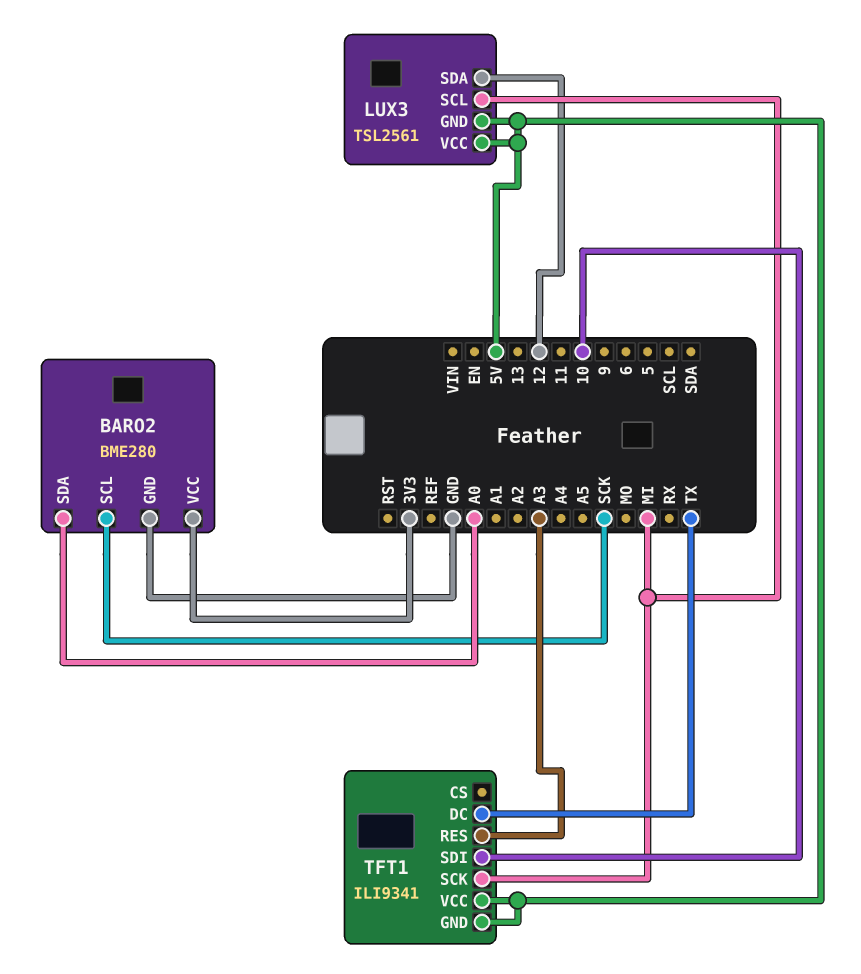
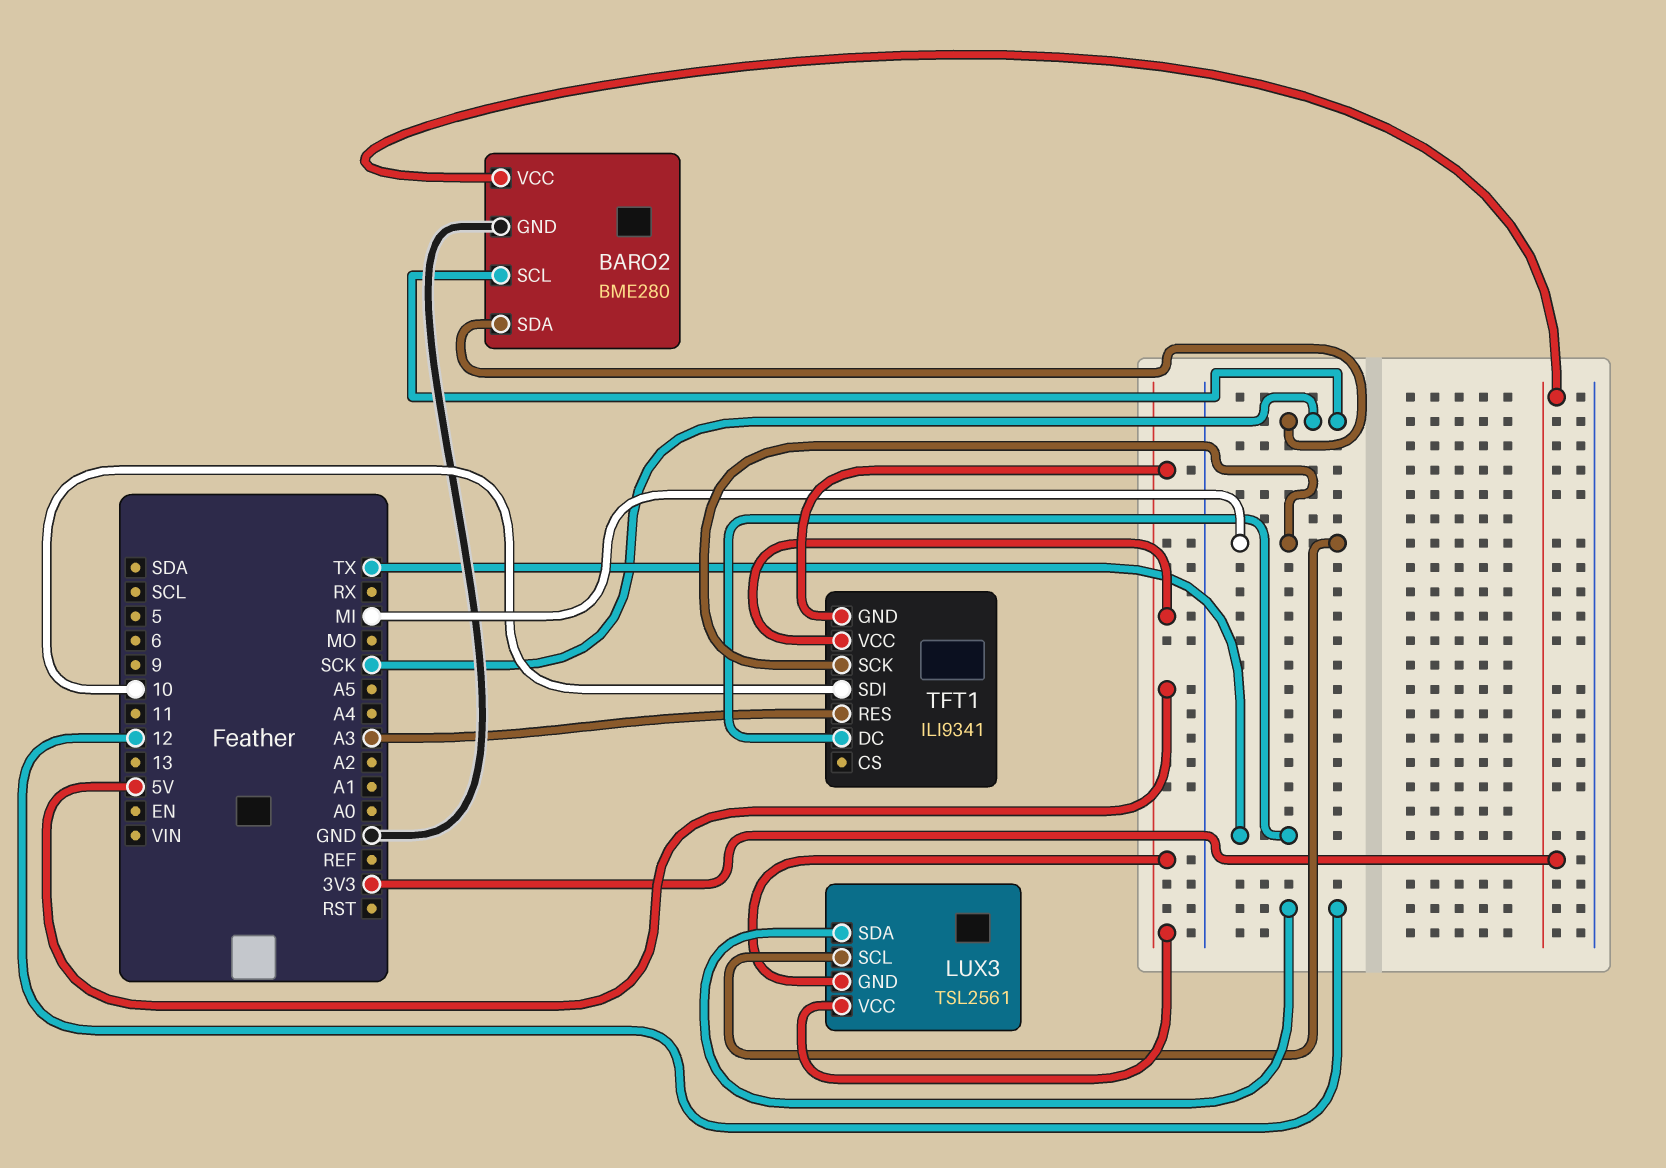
BARO2 pin SDA: A0 -> SCK

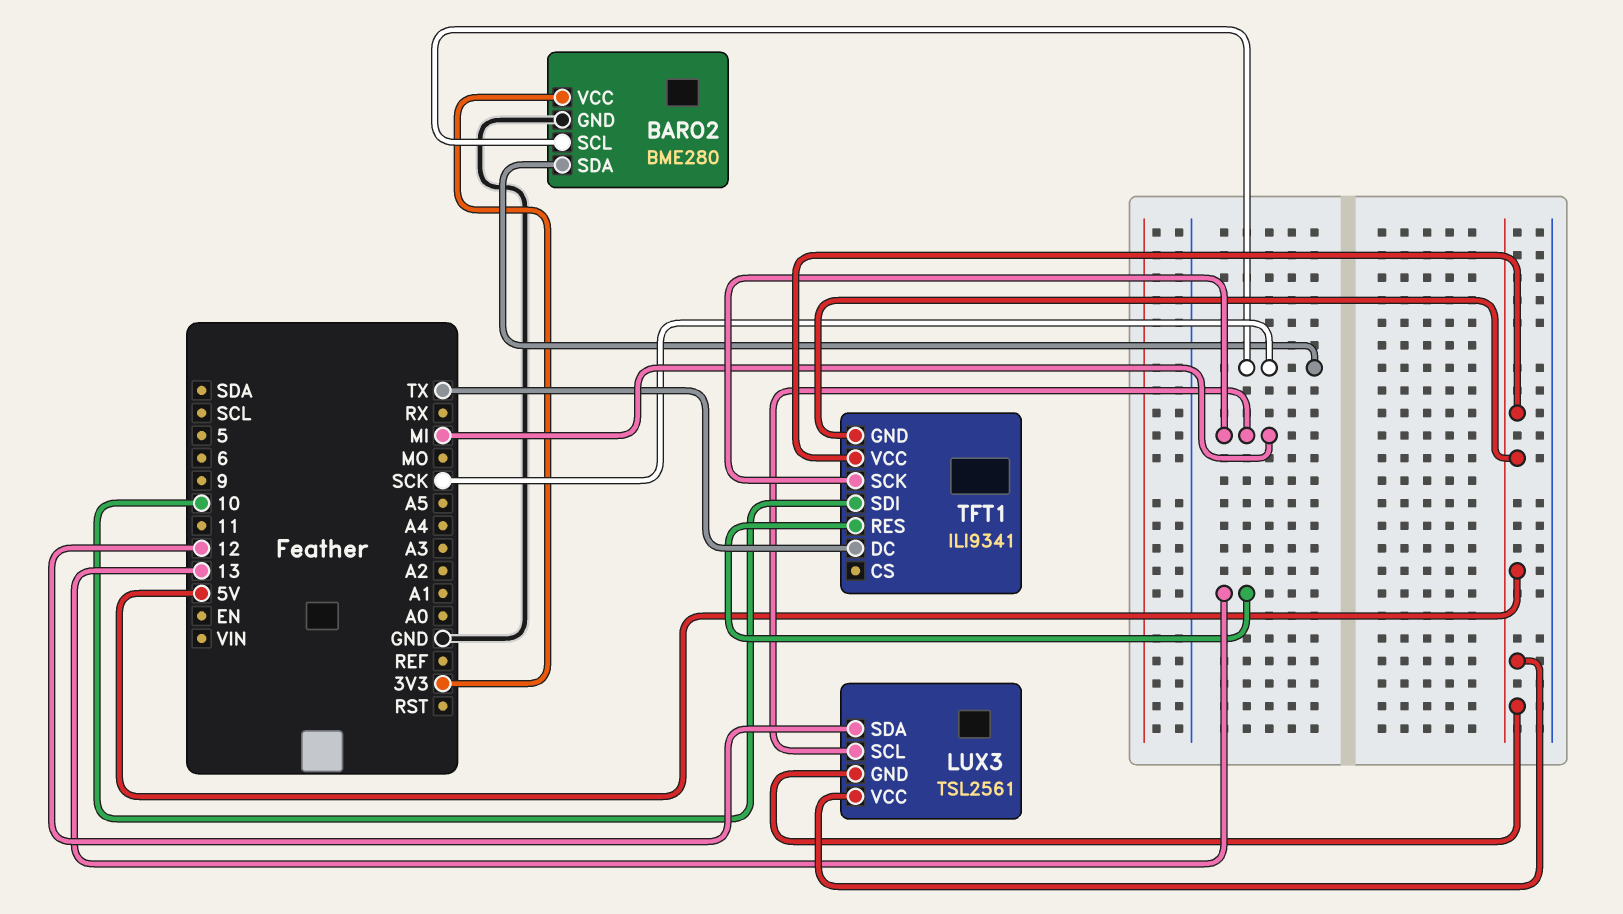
TFT1 pin RES: A3 -> 13

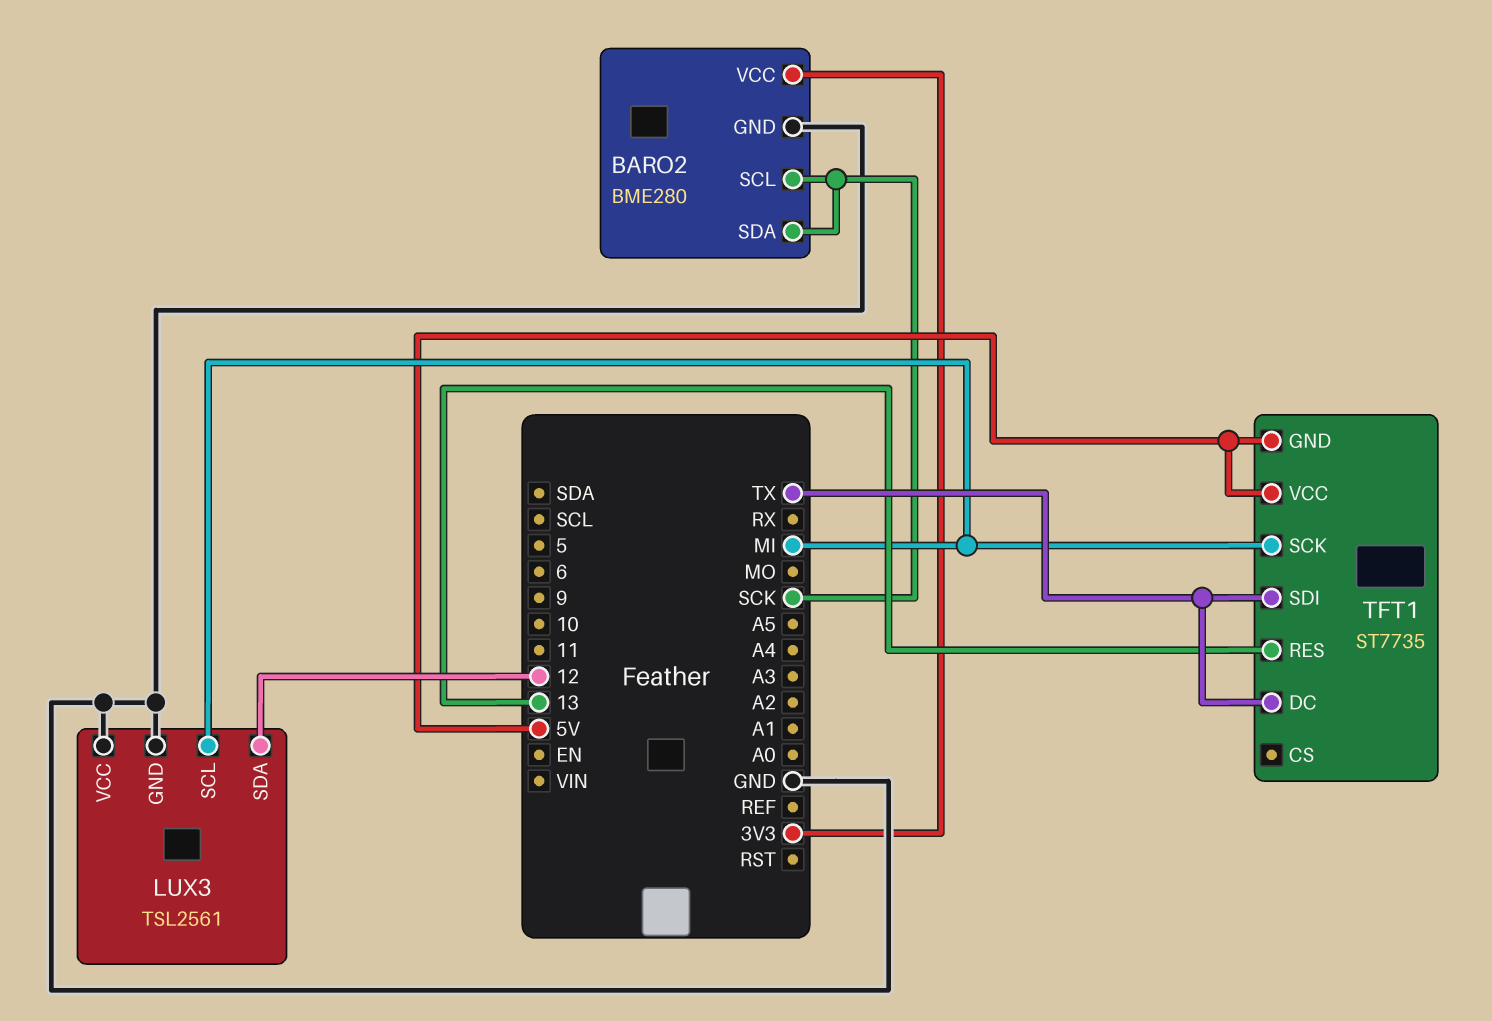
LUX3 pin GND: 5V -> GND
LUX3 pin VCC: 5V -> GND
TFT1: ILI9341 -> ST7735
TFT1 pin SDI: 10 -> TX

